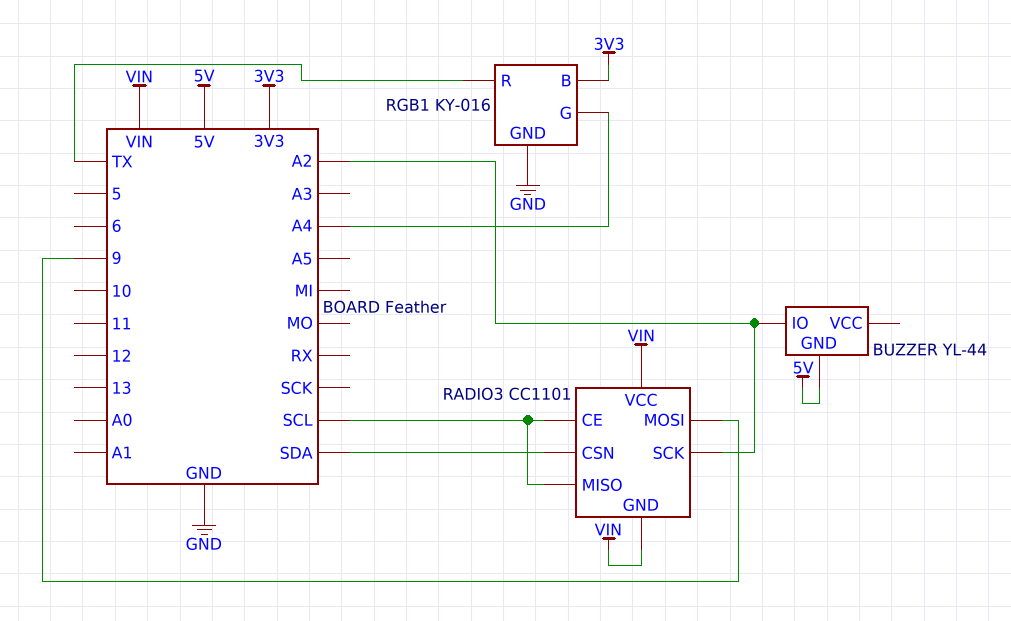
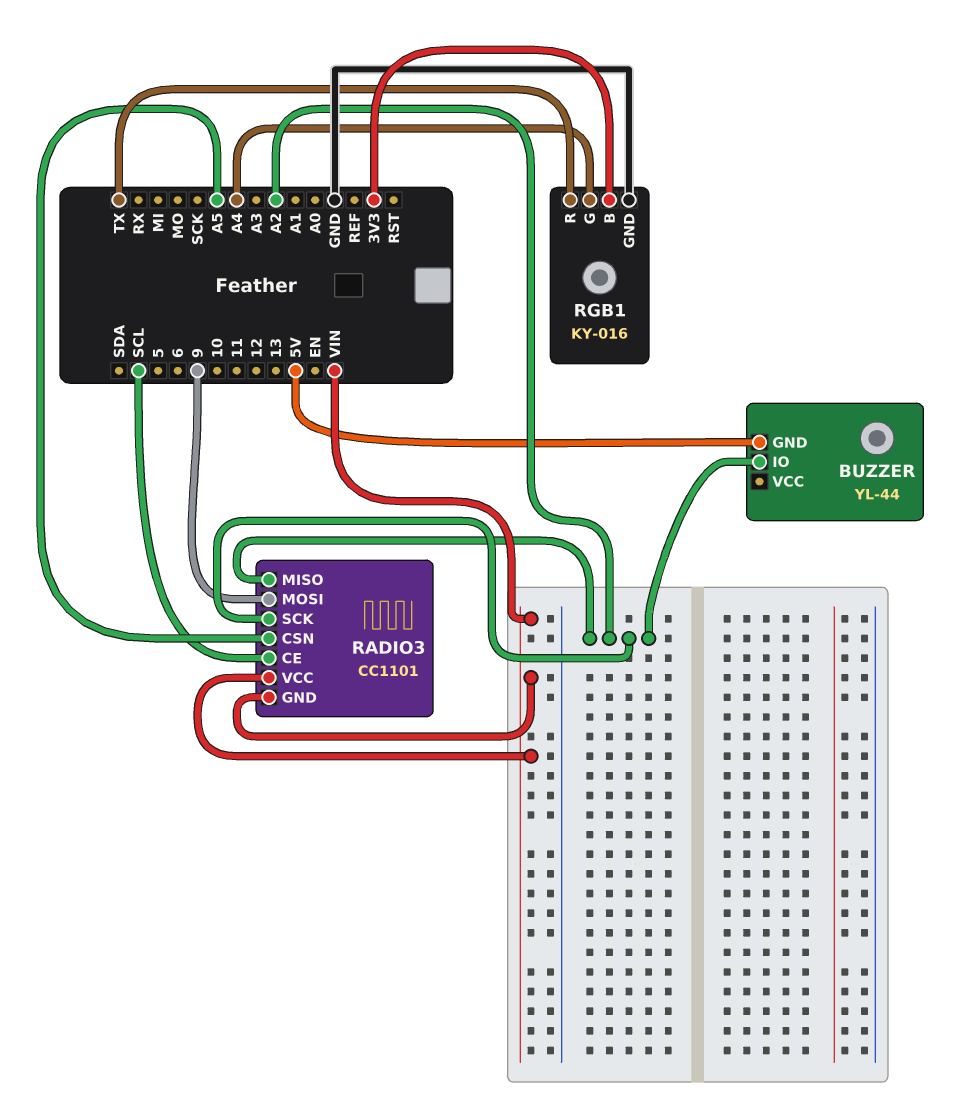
RADIO3 pin CSN: SDA -> A5
RADIO3 pin MISO: SCL -> A2

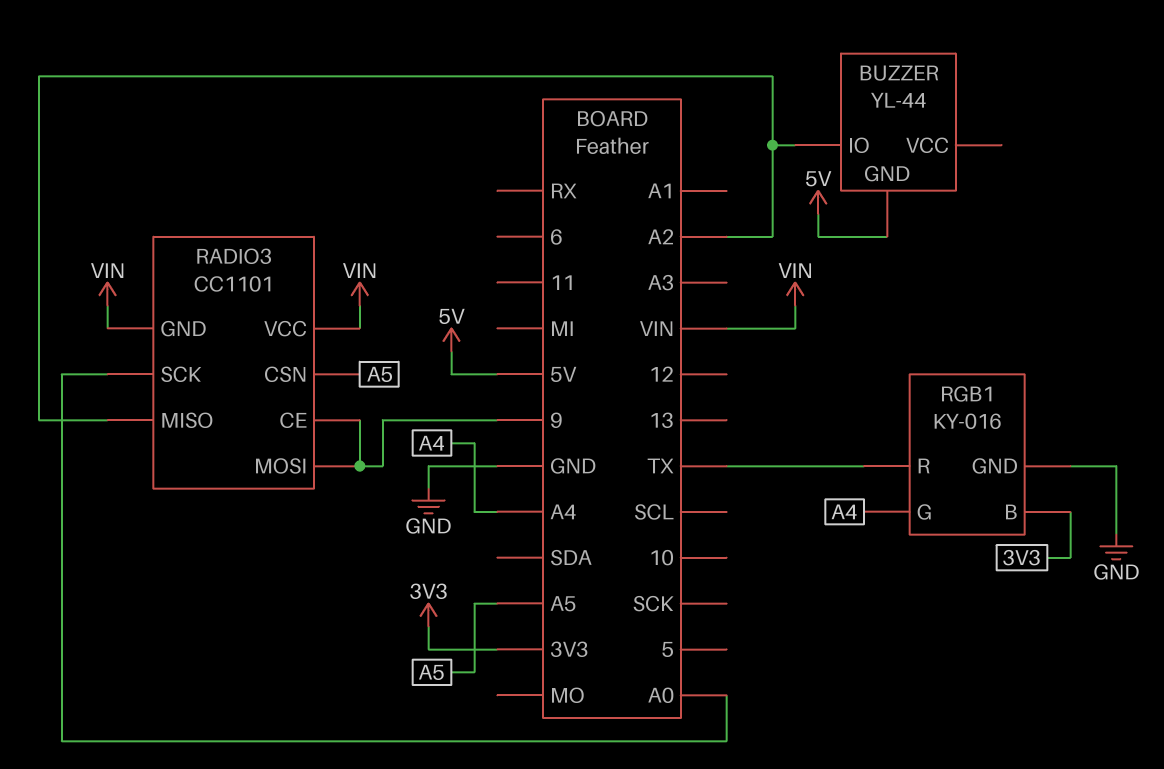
RADIO3 pin CE: SCL -> 9
RADIO3 pin SCK: A2 -> A0

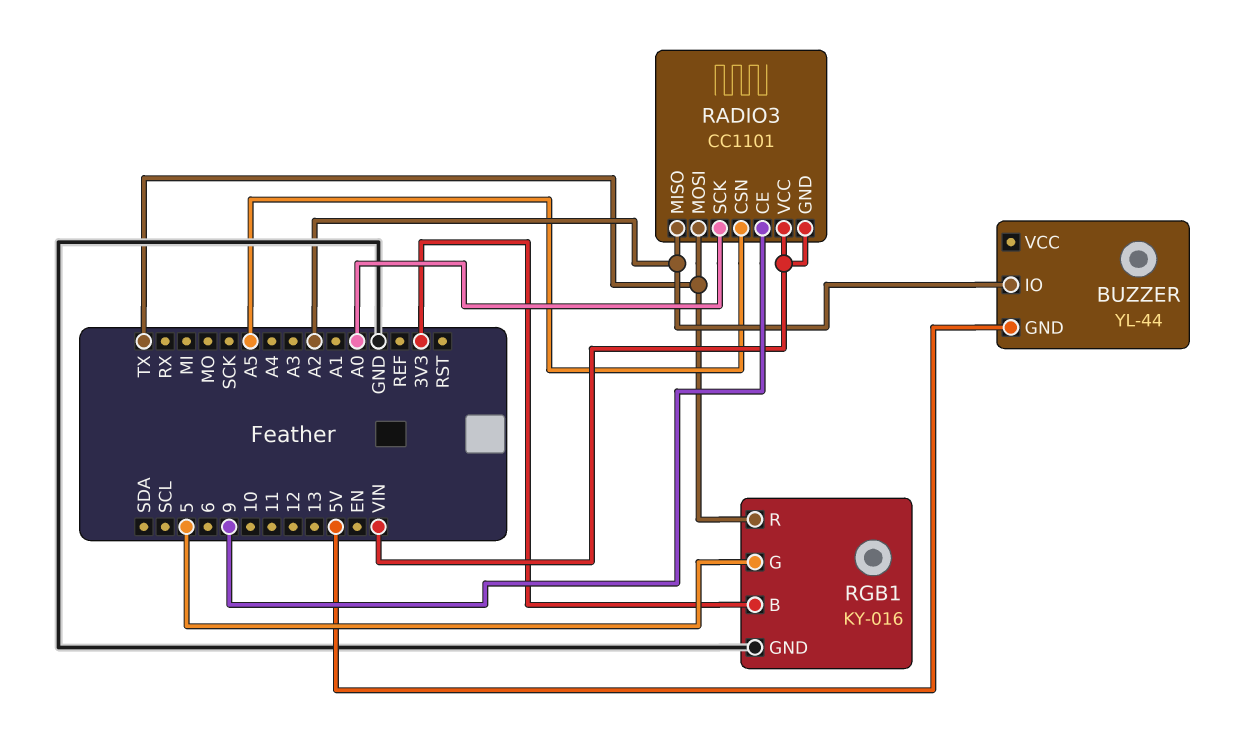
RADIO3 pin MOSI: 9 -> TX
RGB1 pin G: A4 -> 5

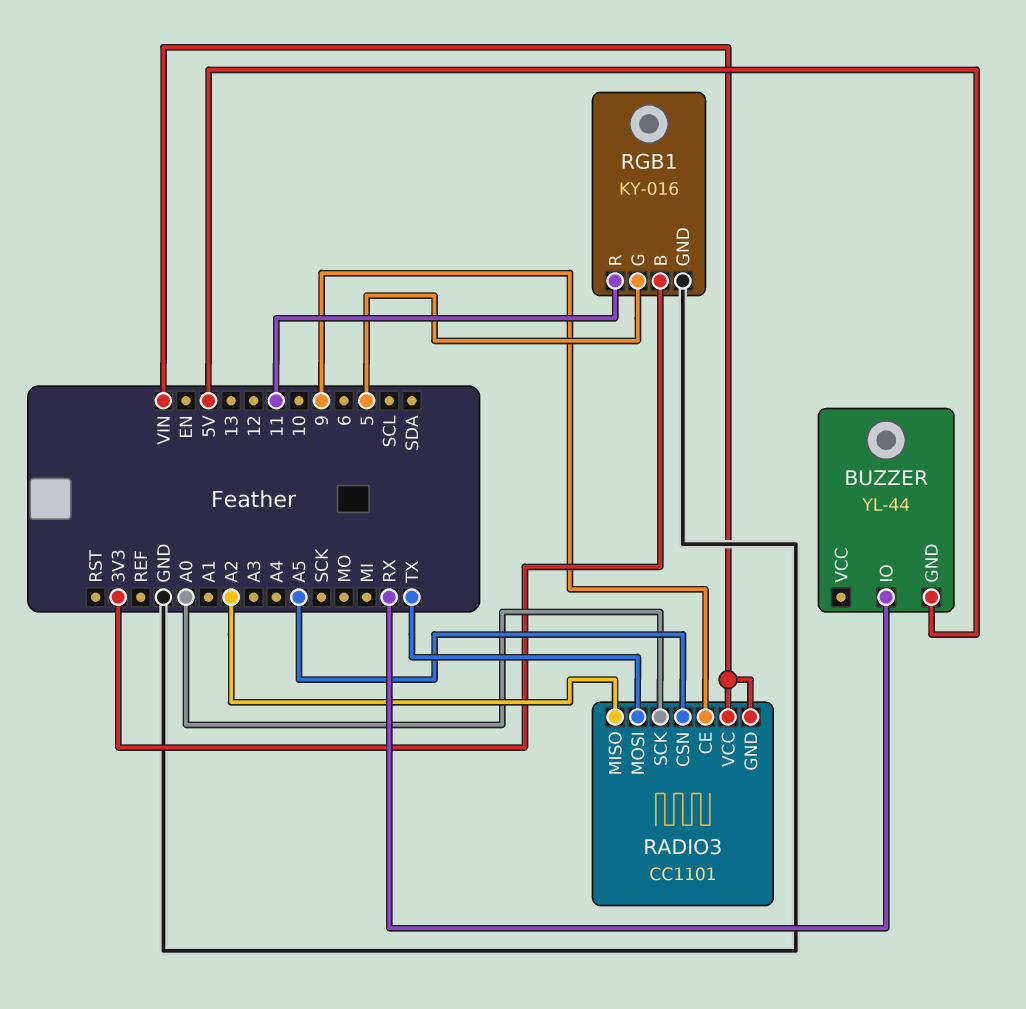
BUZZER pin IO: A2 -> RX
RGB1 pin R: TX -> 11

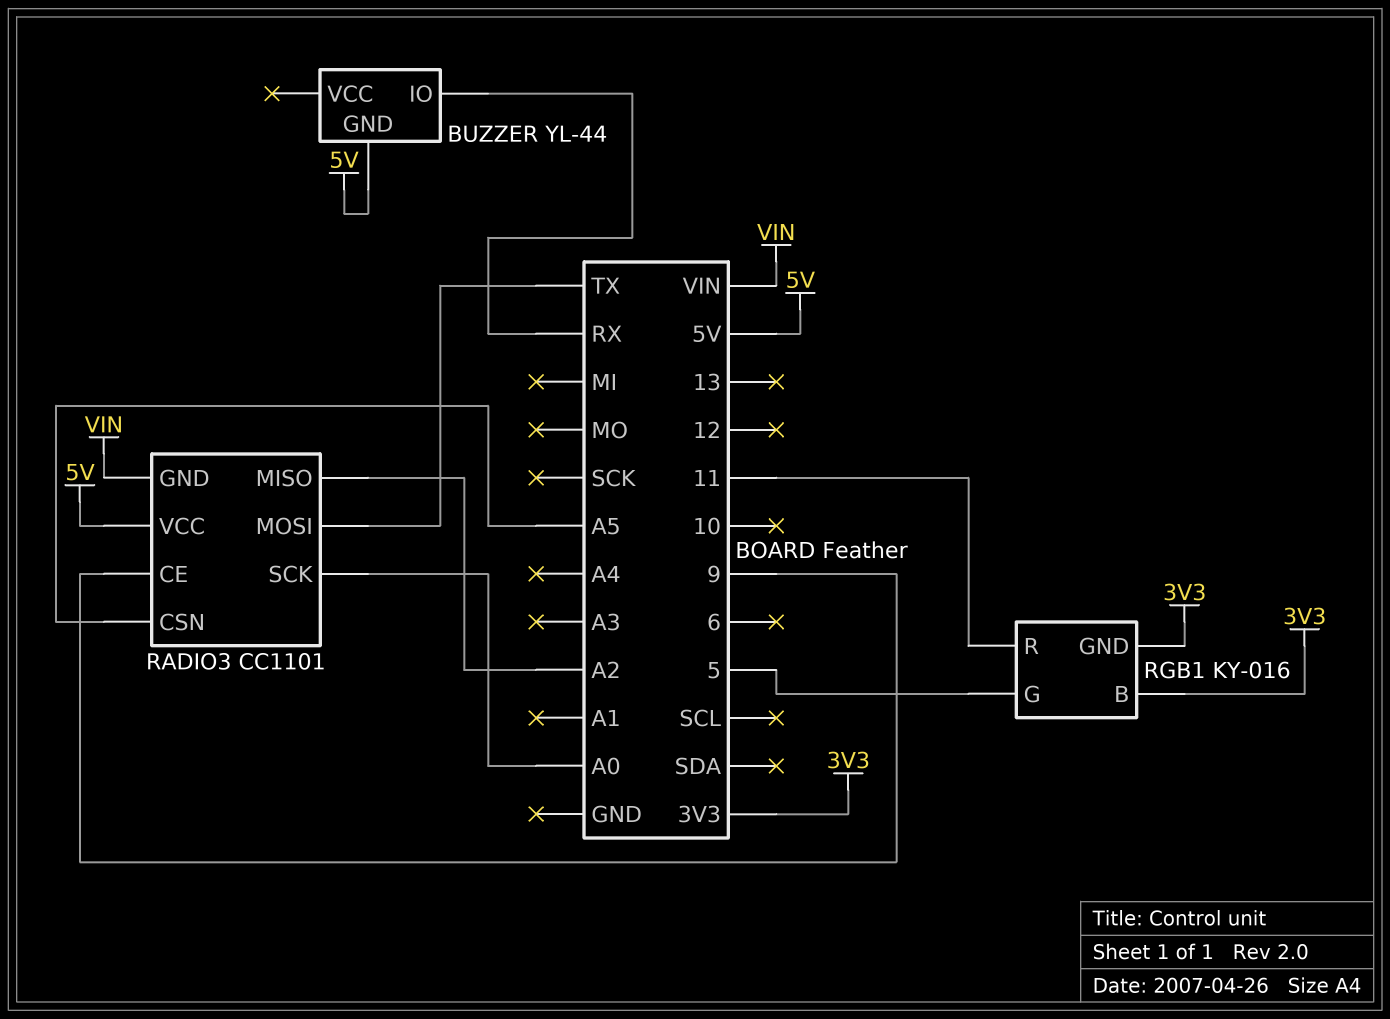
RADIO3 pin VCC: VIN -> 5V
RGB1 pin GND: GND -> 3V3

